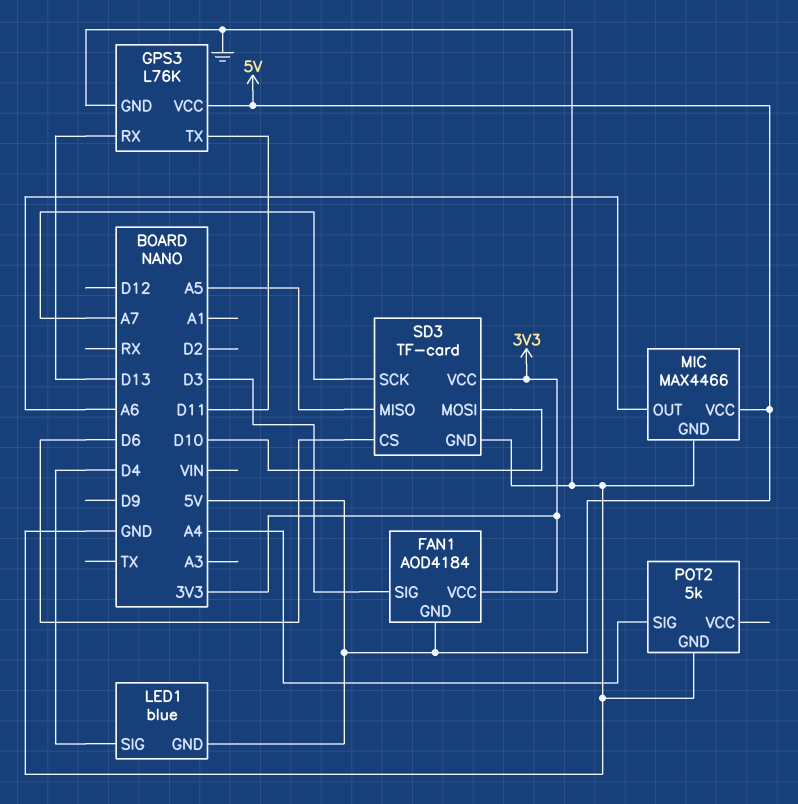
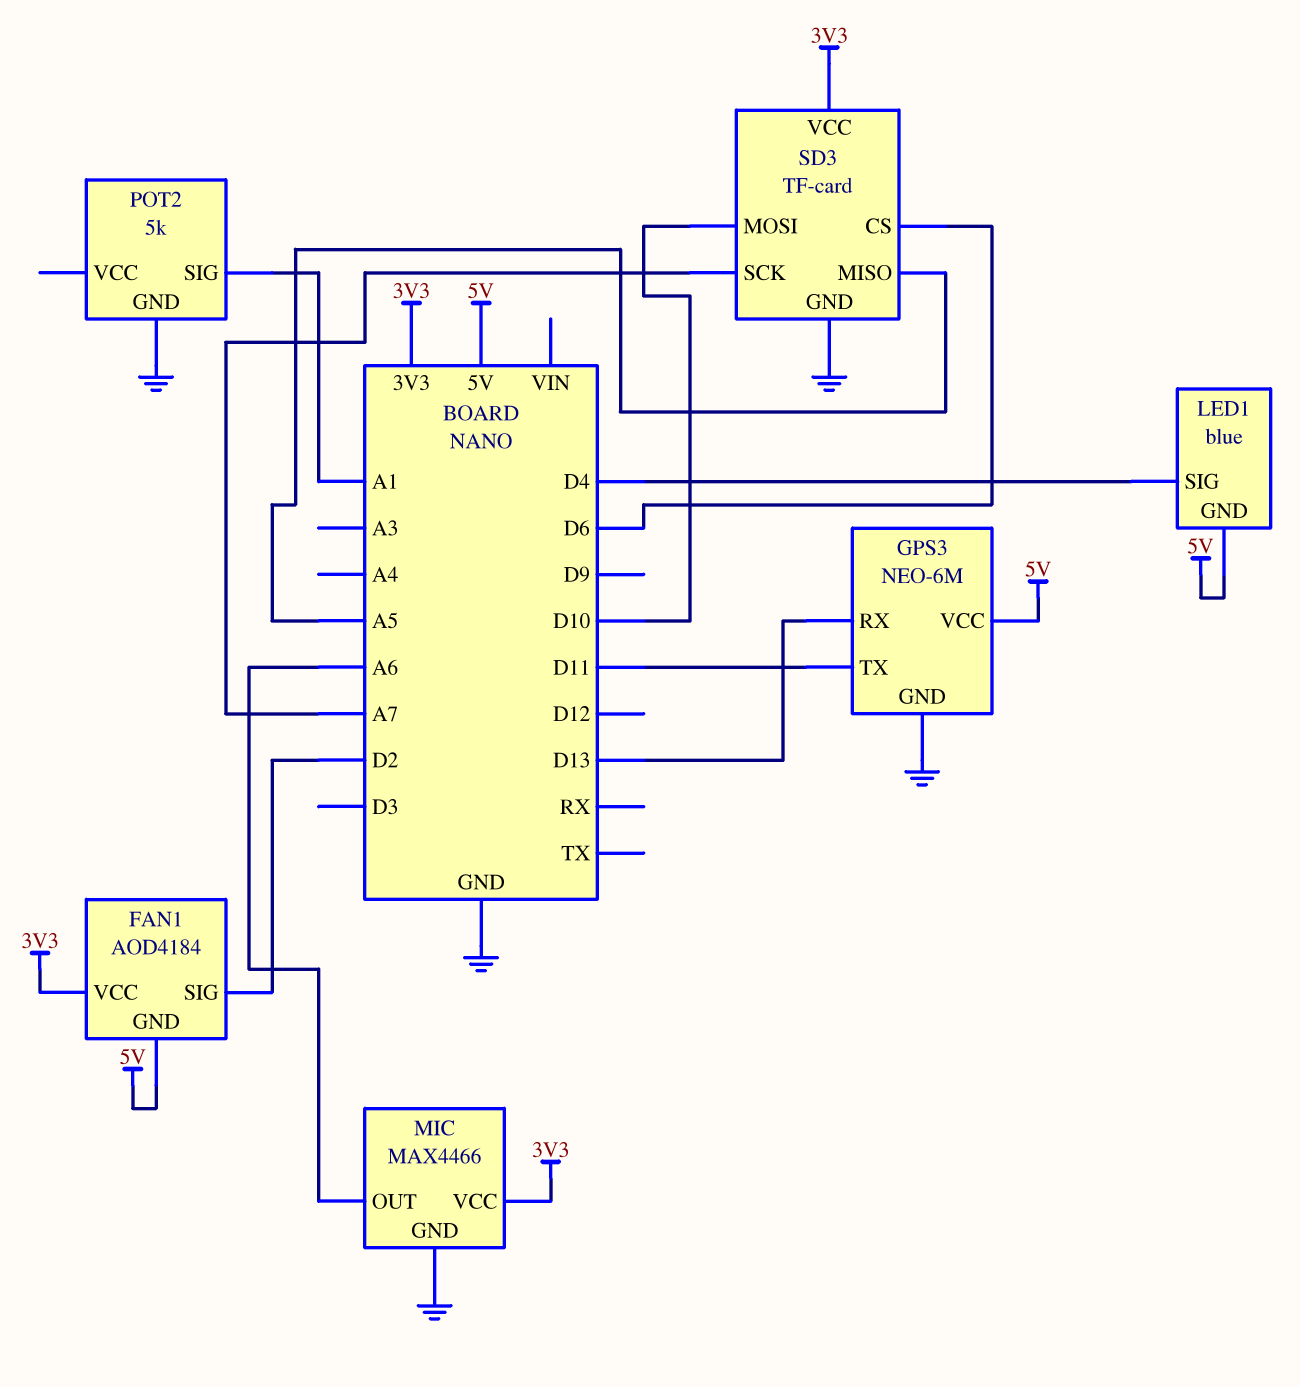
FAN1 pin SIG: D3 -> D2
GPS3: L76K -> NEO-6M
MIC pin VCC: 5V -> 3V3
POT2 pin SIG: A4 -> A1

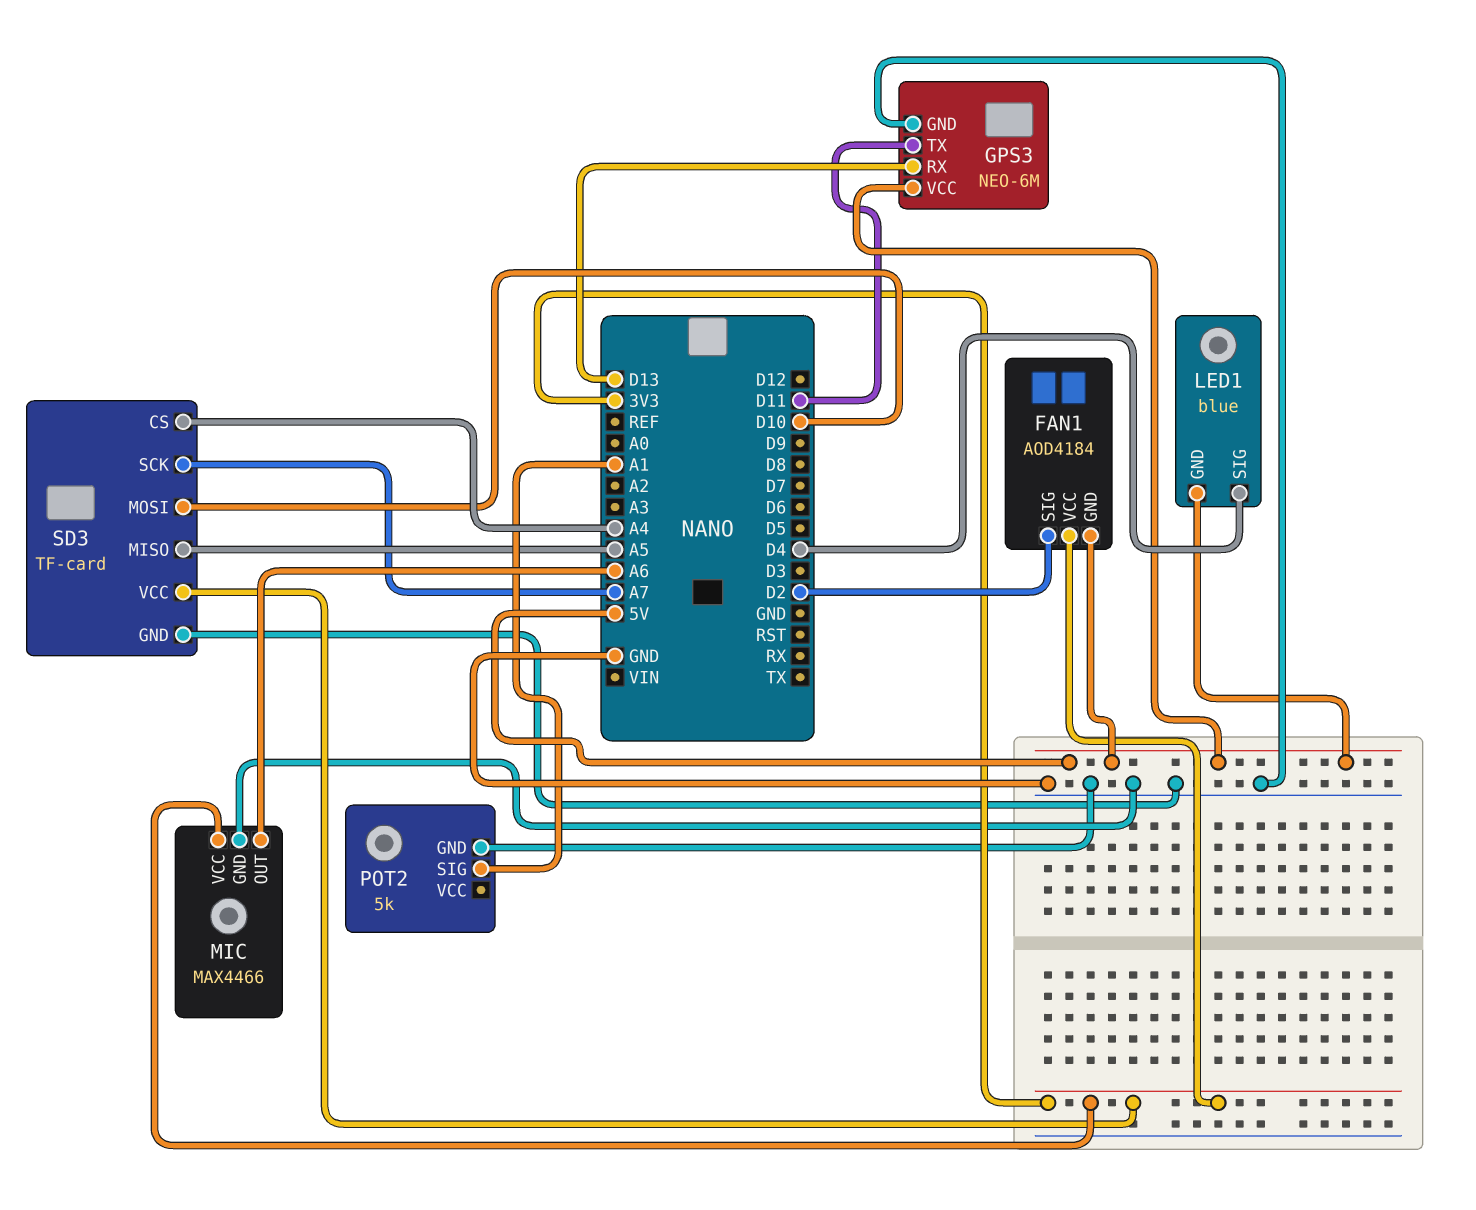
SD3 pin CS: D6 -> A4

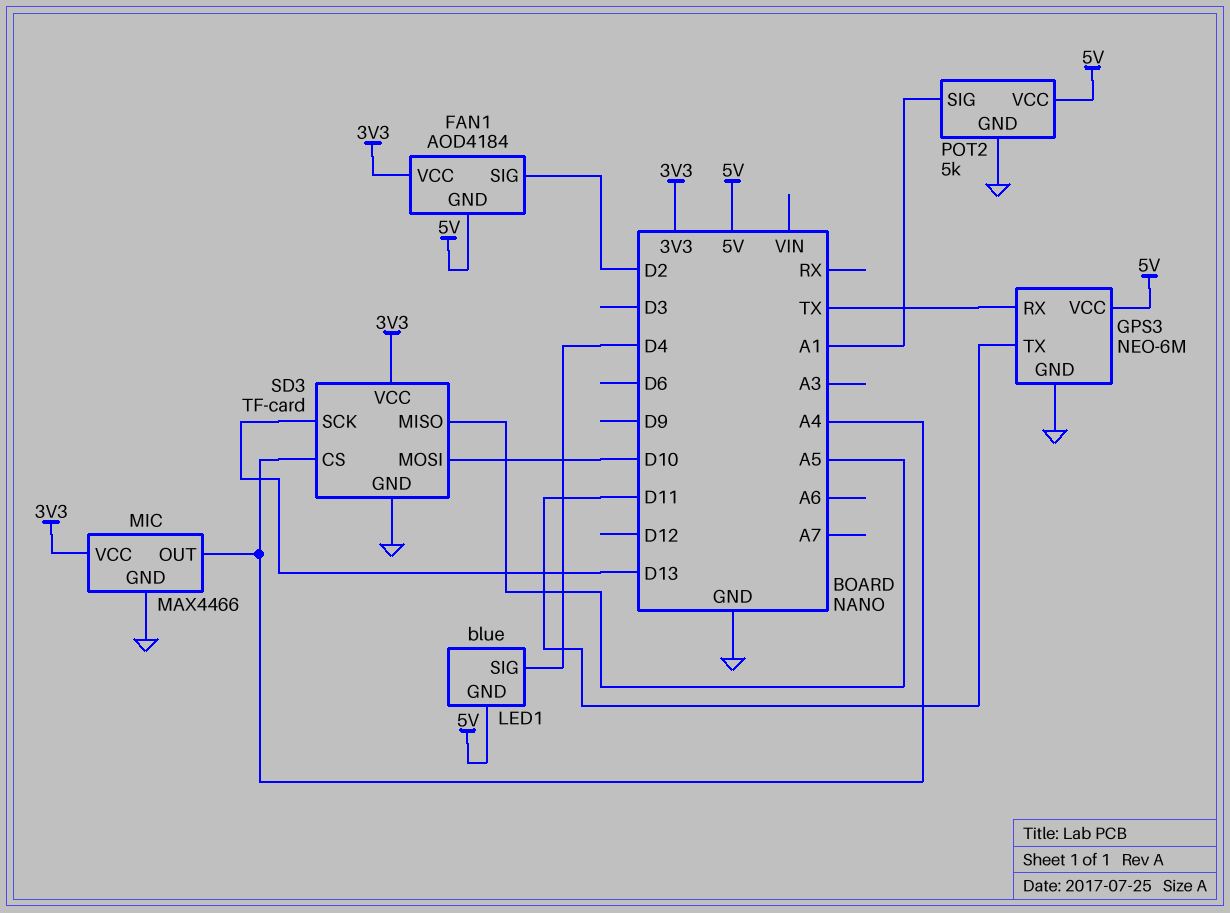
GPS3 pin RX: D13 -> TX
MIC pin OUT: A6 -> A4
POT2 pin VCC: none -> 5V
SD3 pin SCK: A7 -> D13

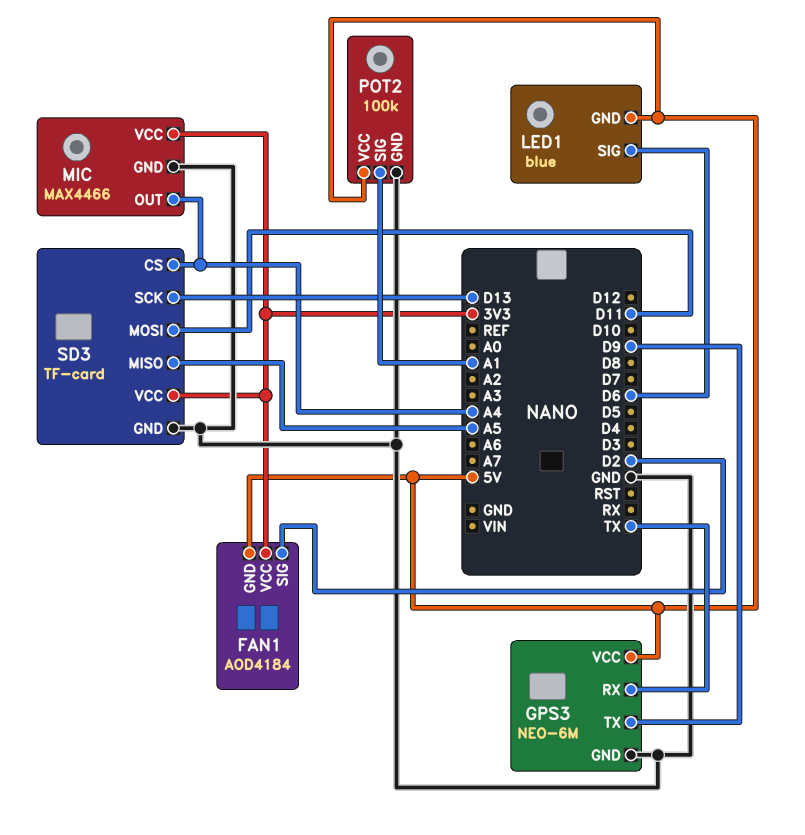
GPS3 pin TX: D11 -> D9
LED1 pin SIG: D4 -> D6
POT2: 5k -> 100k
SD3 pin MOSI: D10 -> D11

